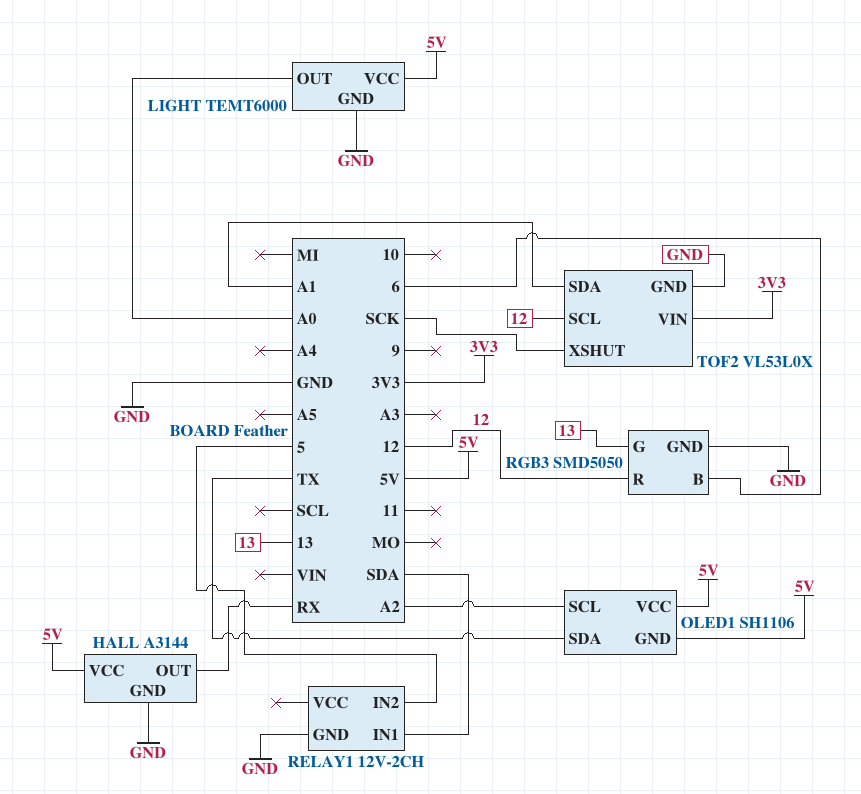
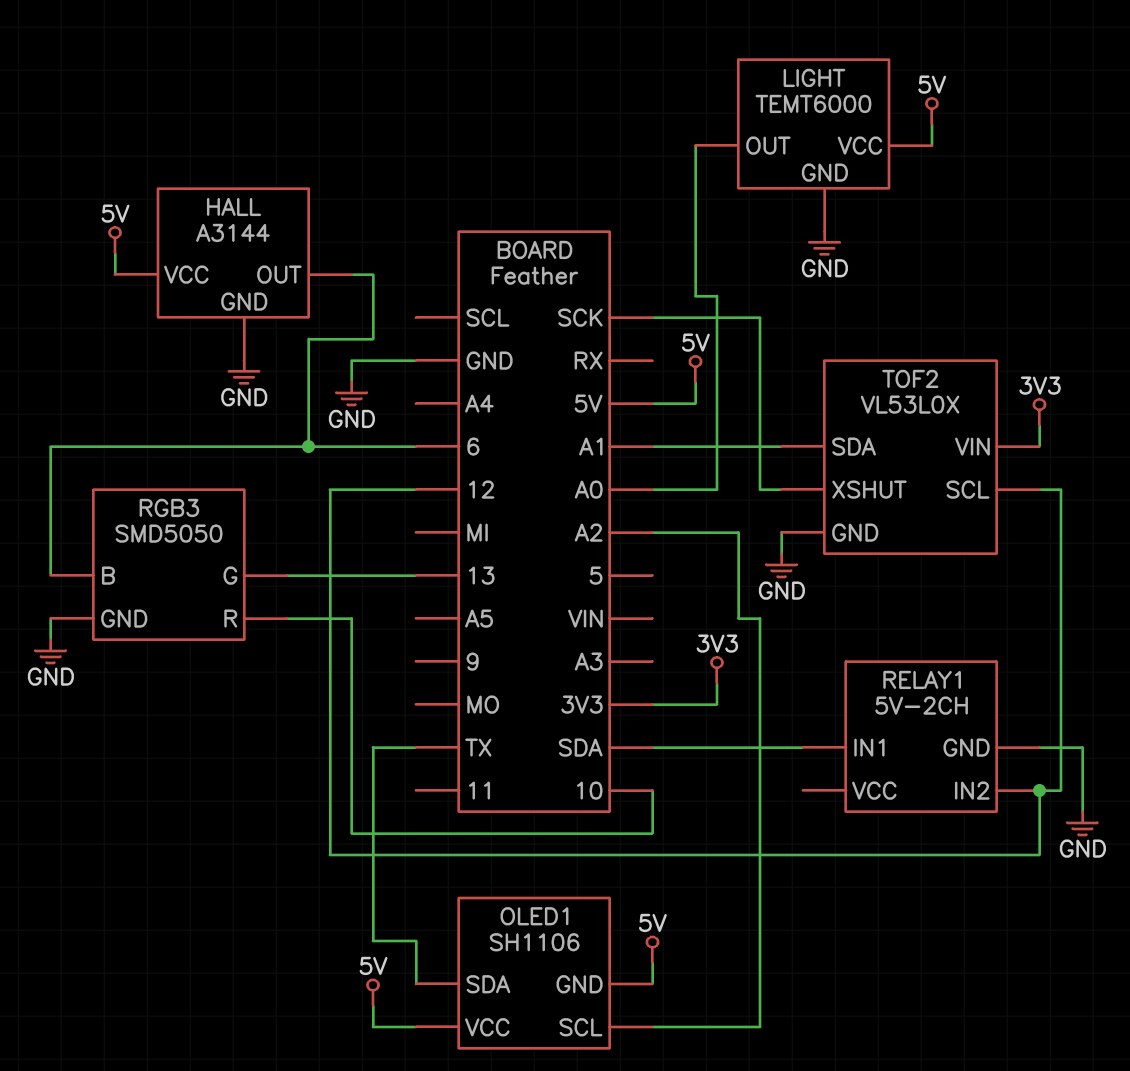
HALL pin OUT: RX -> 6
RELAY1: 12V-2CH -> 5V-2CH
RELAY1 pin IN2: 5 -> 12
RGB3 pin R: 12 -> 10

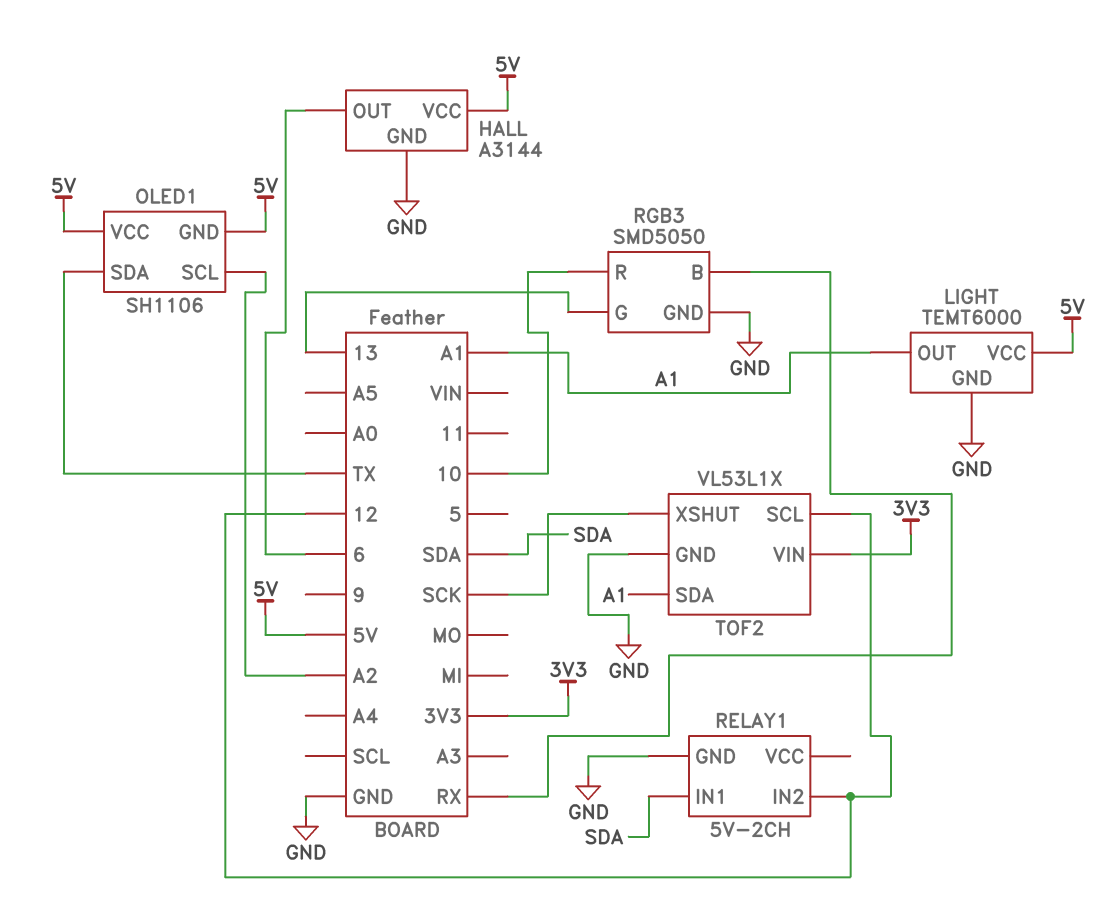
LIGHT pin OUT: A0 -> A1
RGB3 pin B: 6 -> RX
TOF2: VL53L0X -> VL53L1X

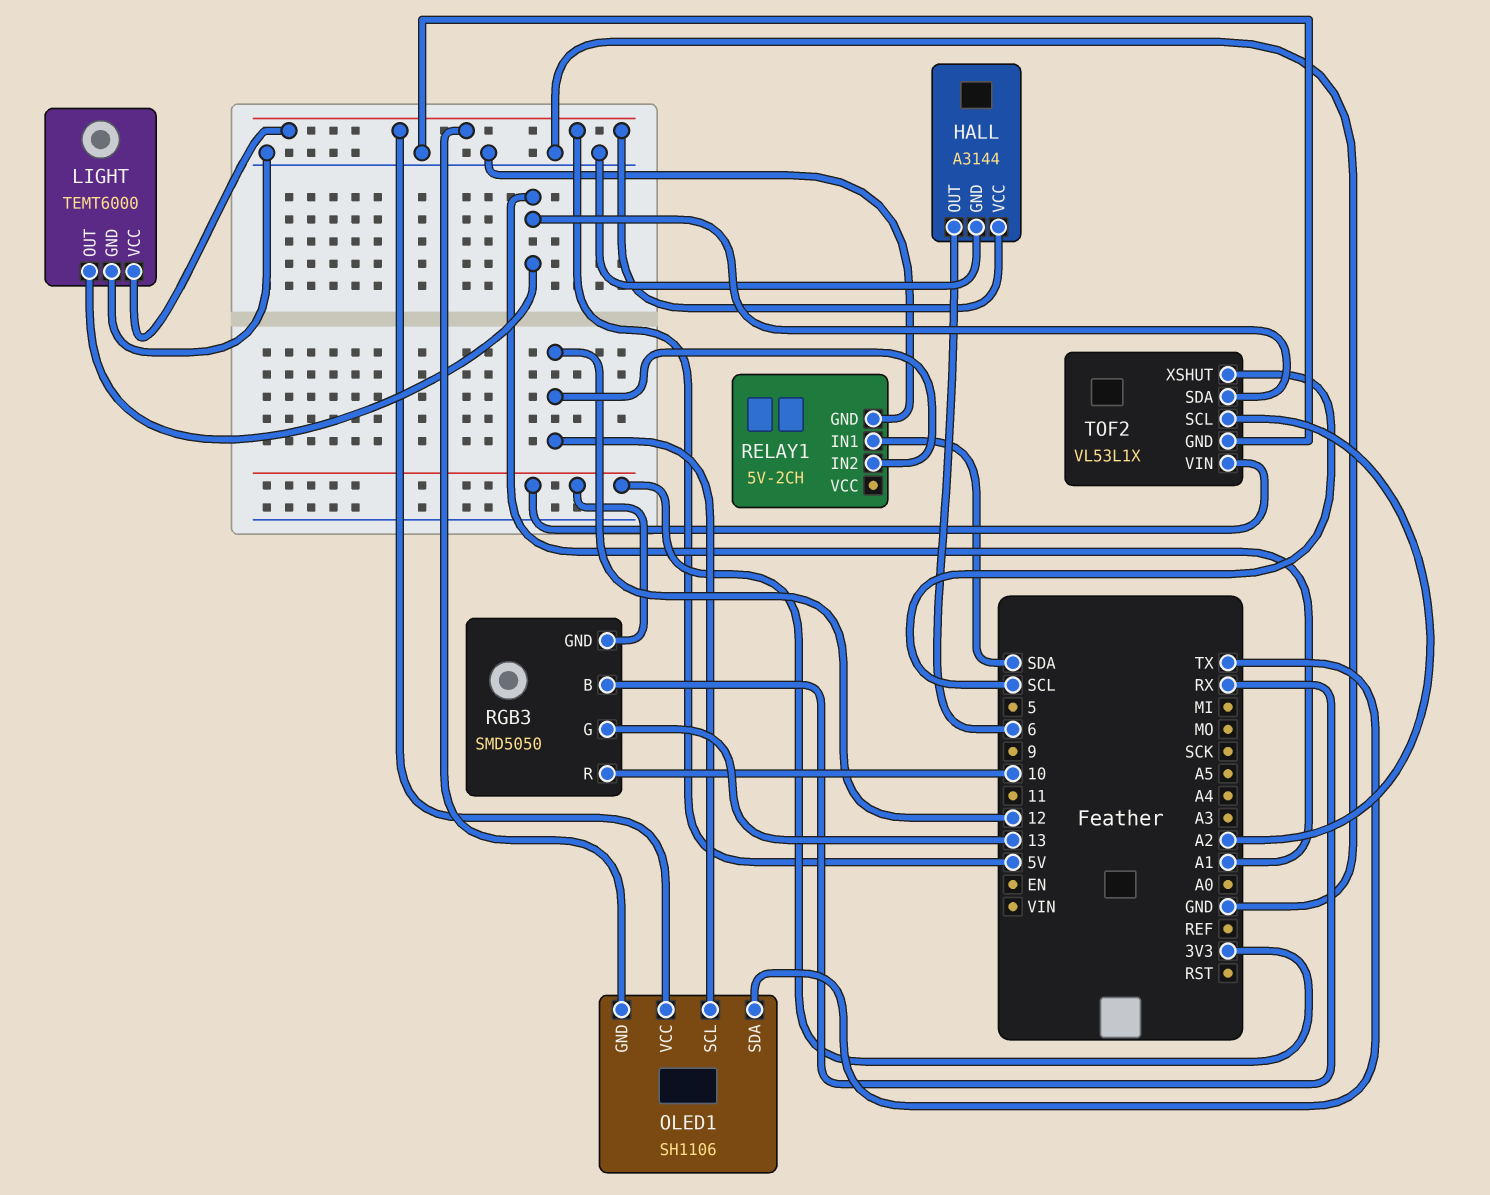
OLED1 pin SCL: A2 -> 12
RGB3 pin GND: GND -> 3V3
TOF2 pin SCL: 12 -> A2
TOF2 pin XSHUT: SCK -> SCL

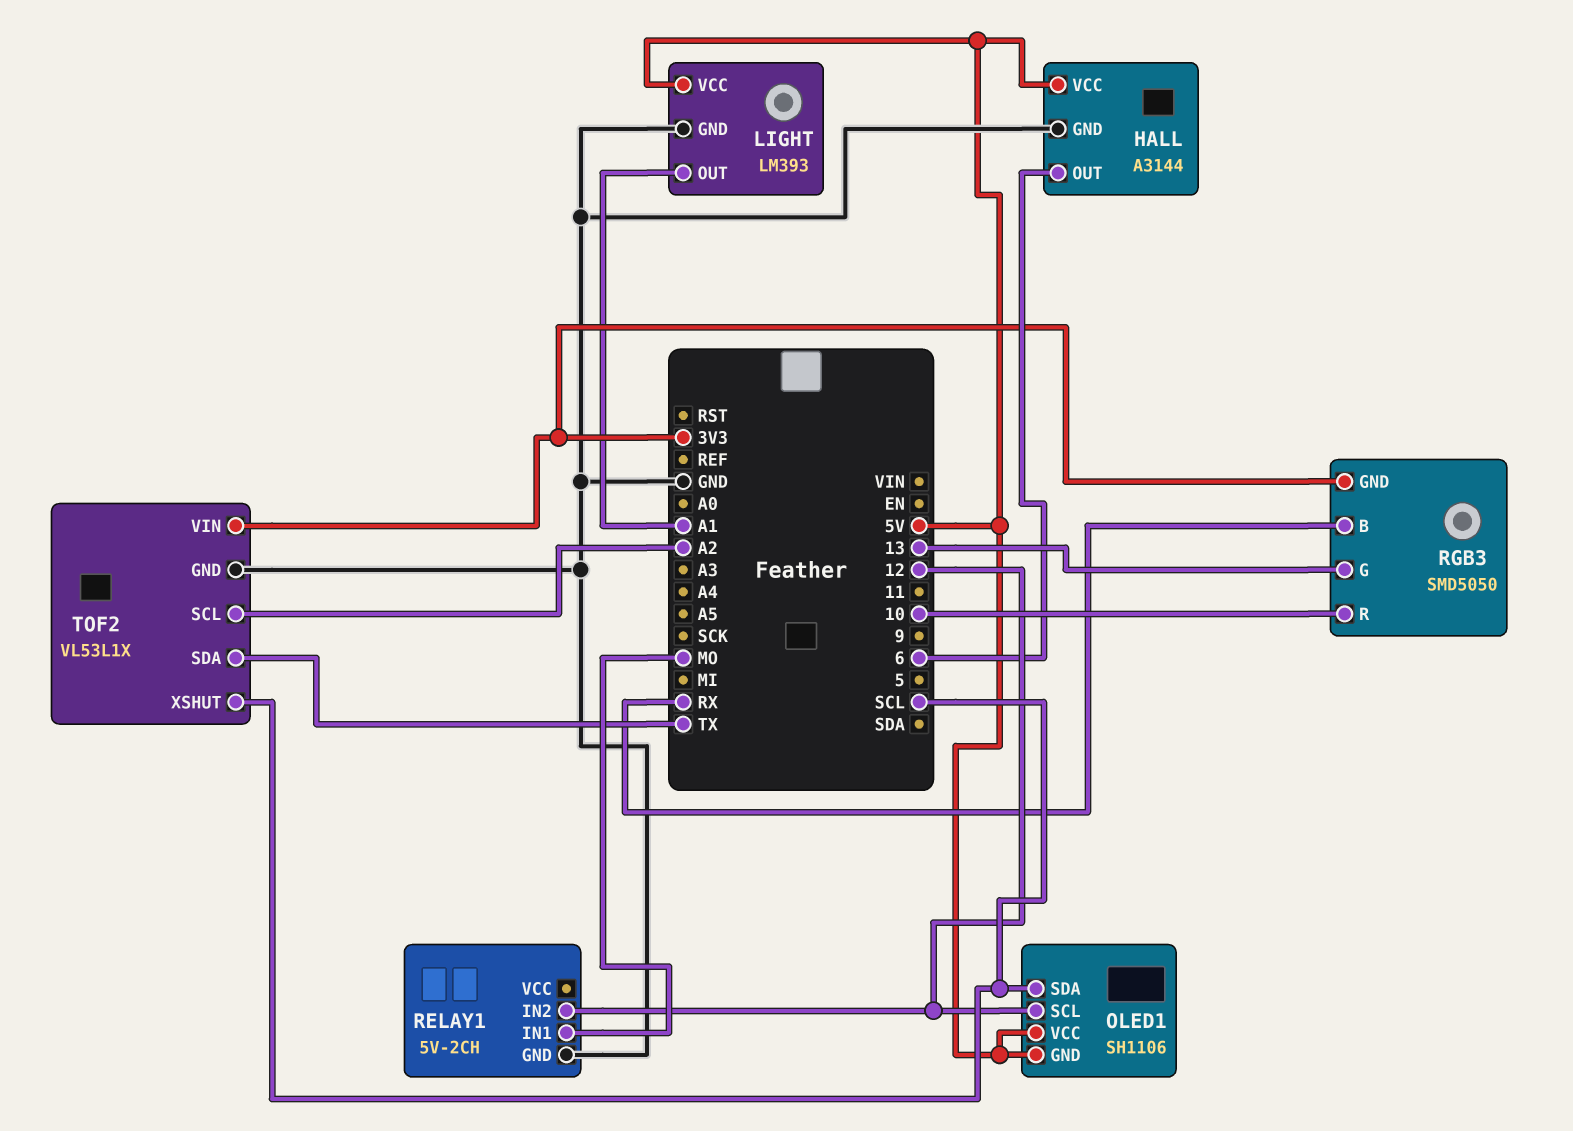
LIGHT: TEMT6000 -> LM393
OLED1 pin SDA: TX -> SCL
RELAY1 pin IN1: SDA -> MO
TOF2 pin SDA: A1 -> TX

